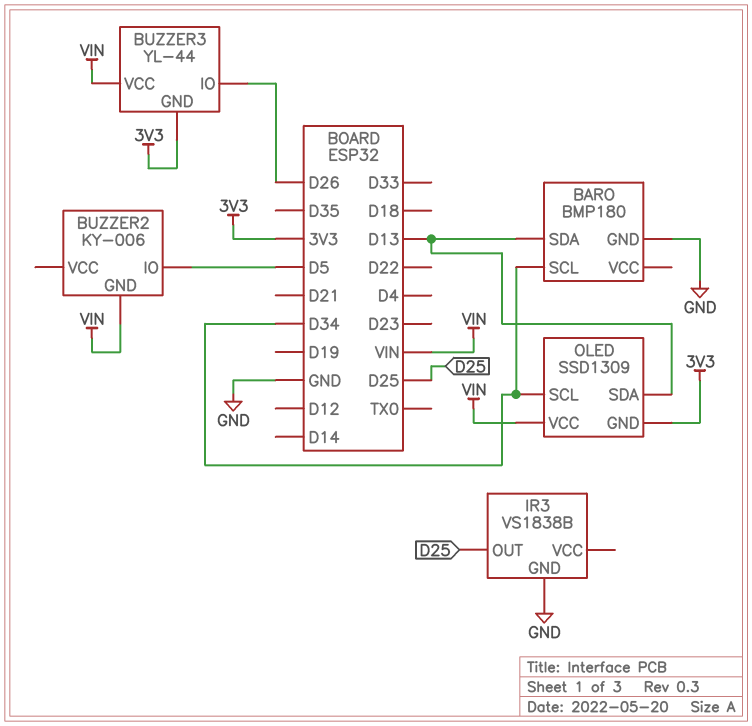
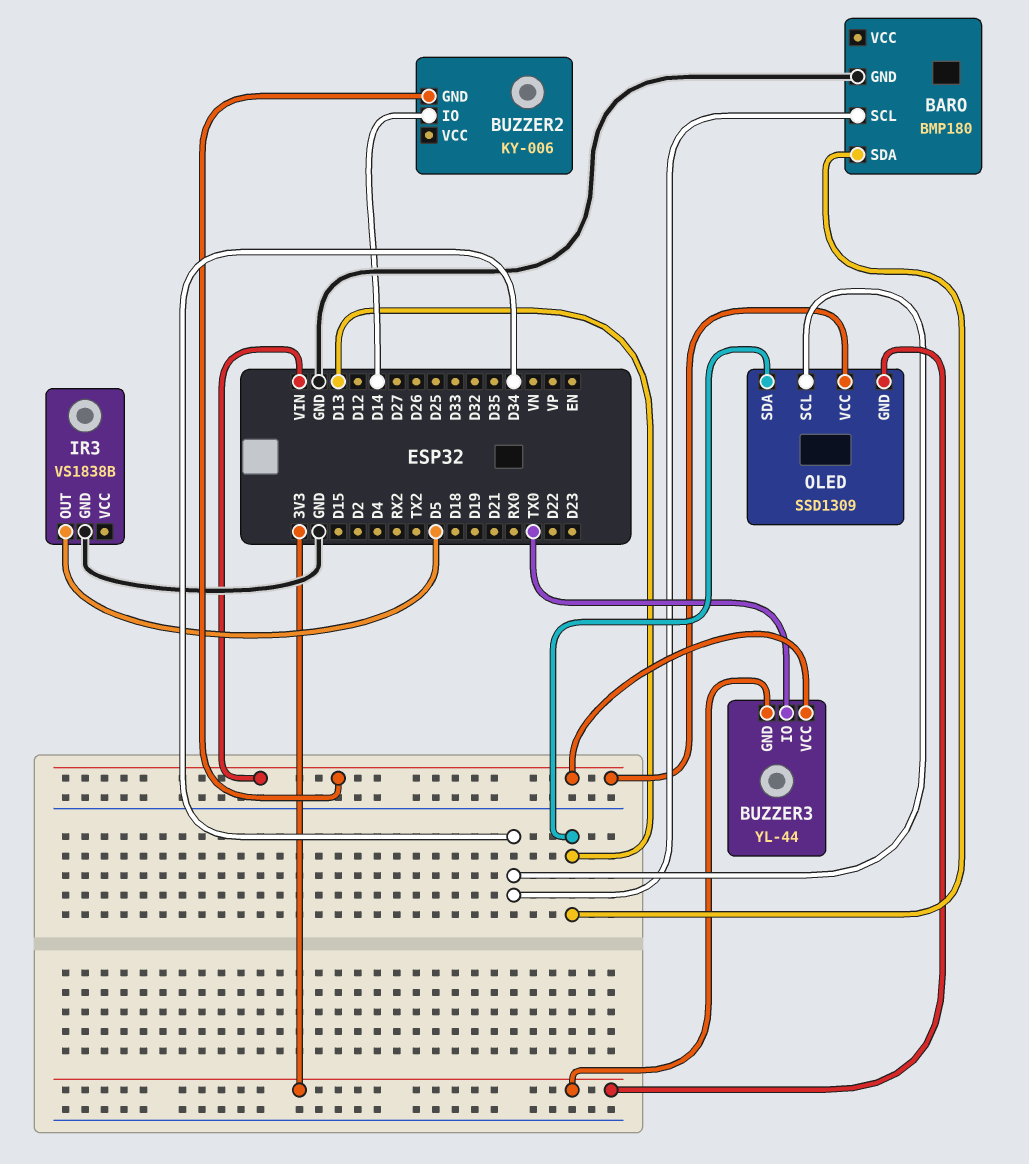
BUZZER2 pin IO: D5 -> D14
BUZZER3 pin IO: D26 -> TX0
IR3 pin OUT: D25 -> D5

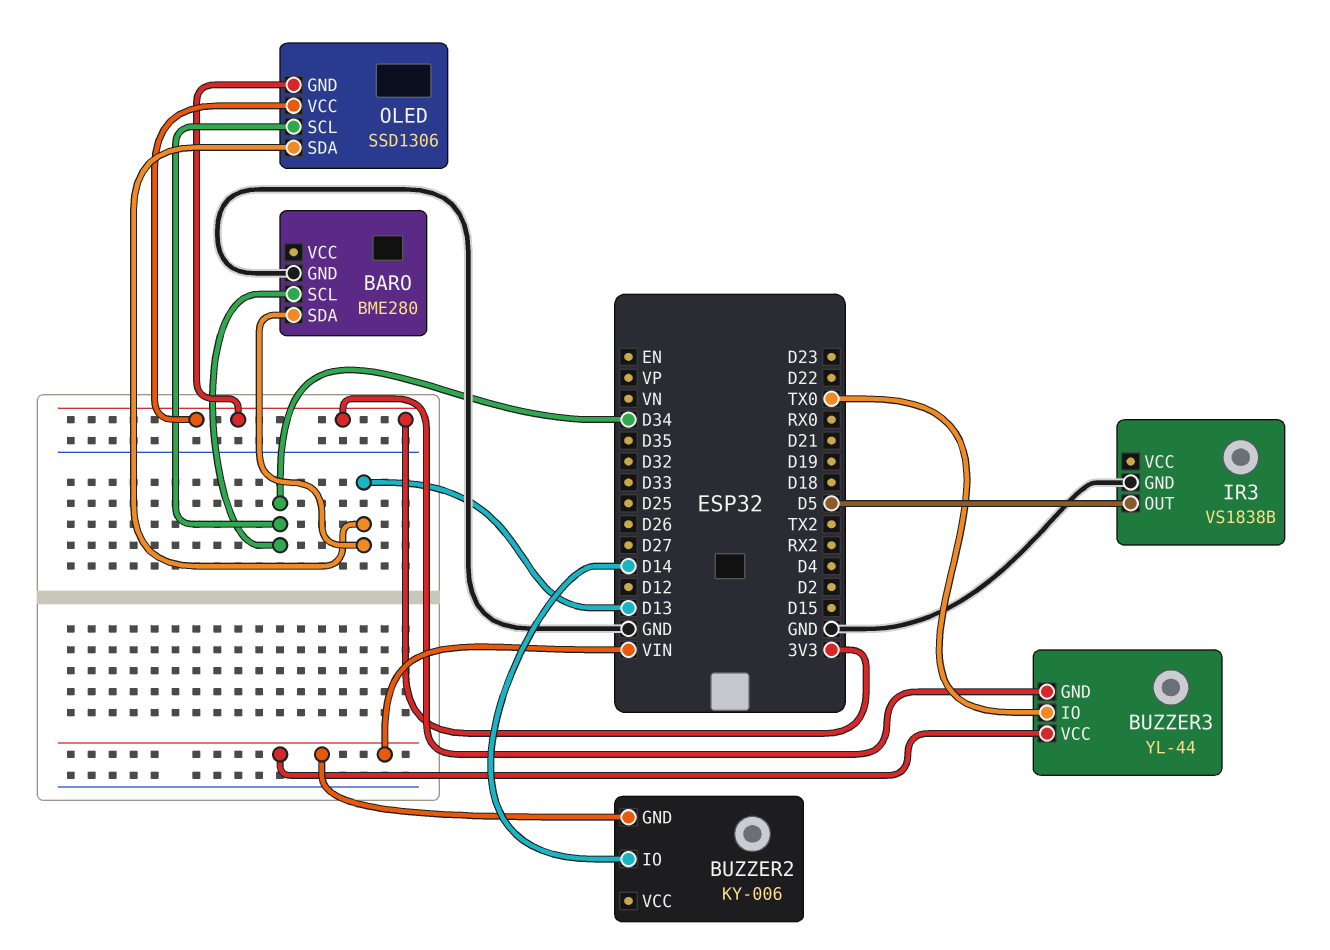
BARO: BMP180 -> BME280
OLED: SSD1309 -> SSD1306
OLED pin VCC: VIN -> 3V3

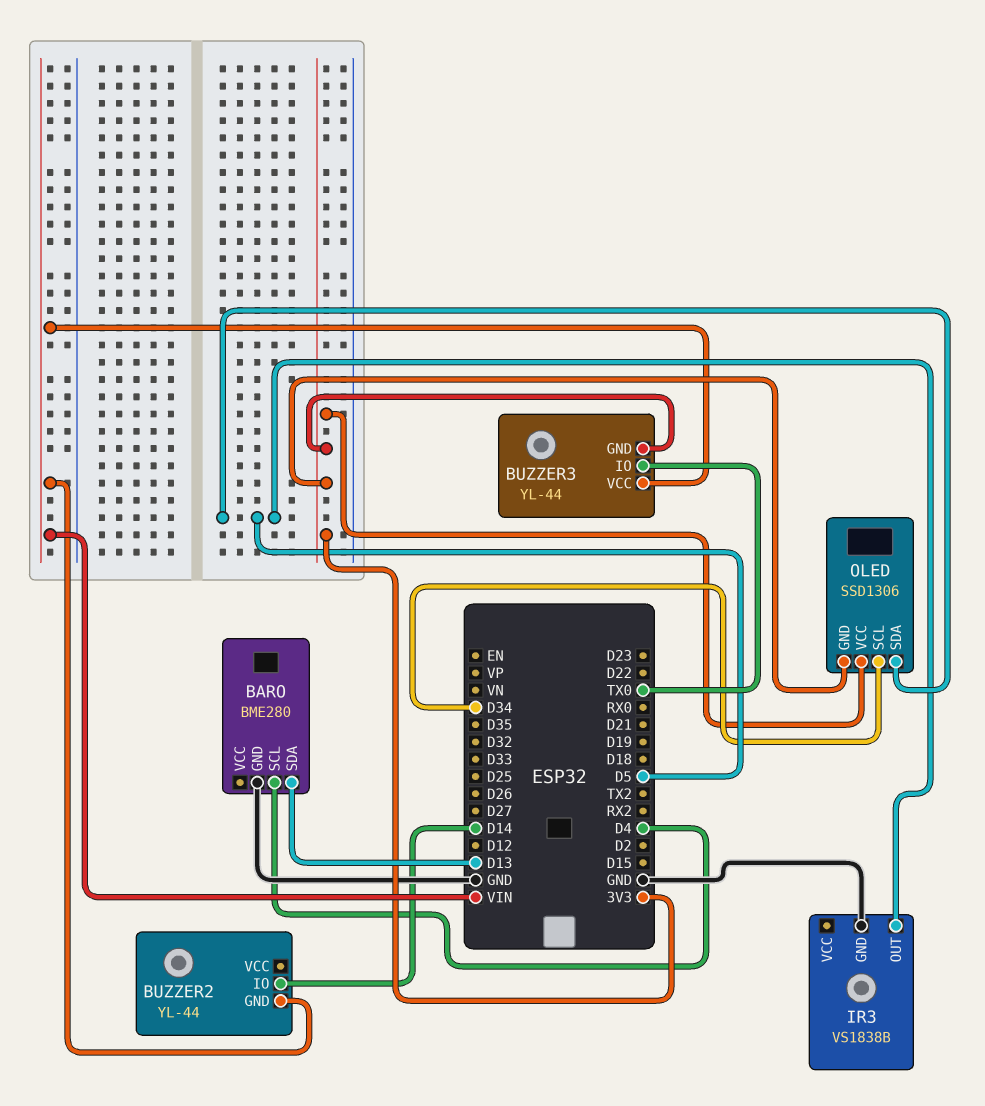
BARO pin SCL: D34 -> D4
BUZZER2: KY-006 -> YL-44
OLED pin SDA: D13 -> D5

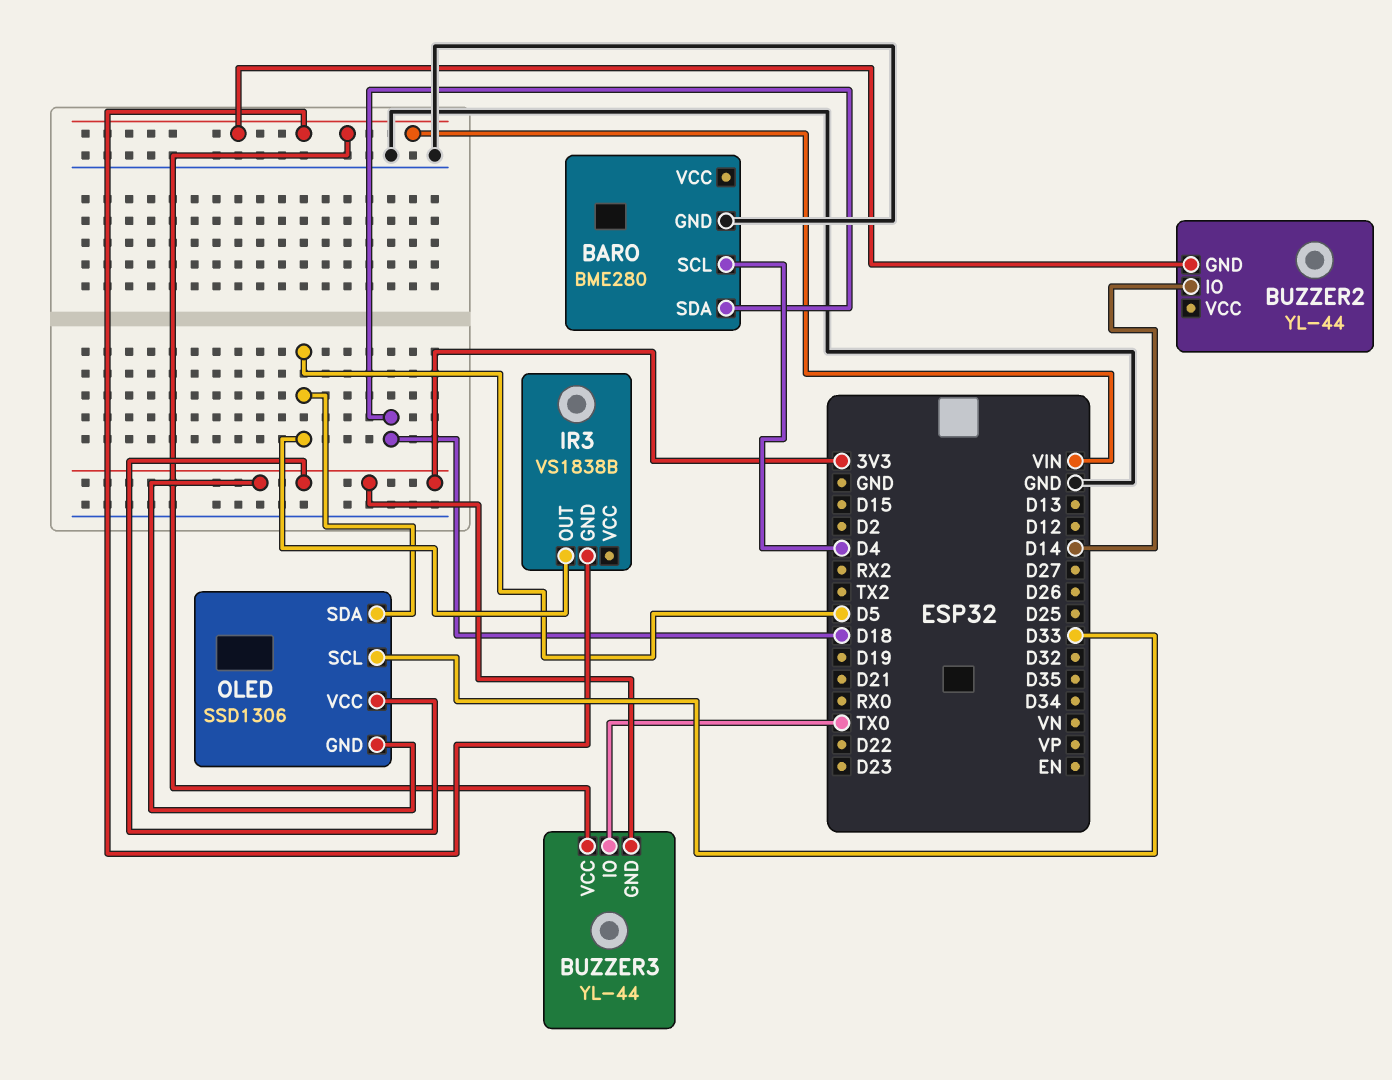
BARO pin SDA: D13 -> D18
IR3 pin GND: GND -> VIN
OLED pin SCL: D34 -> D33

